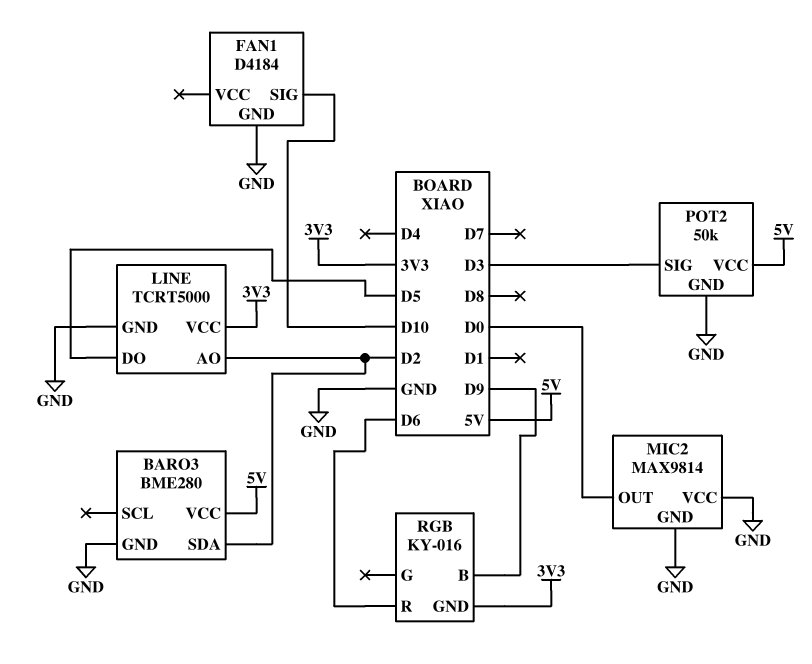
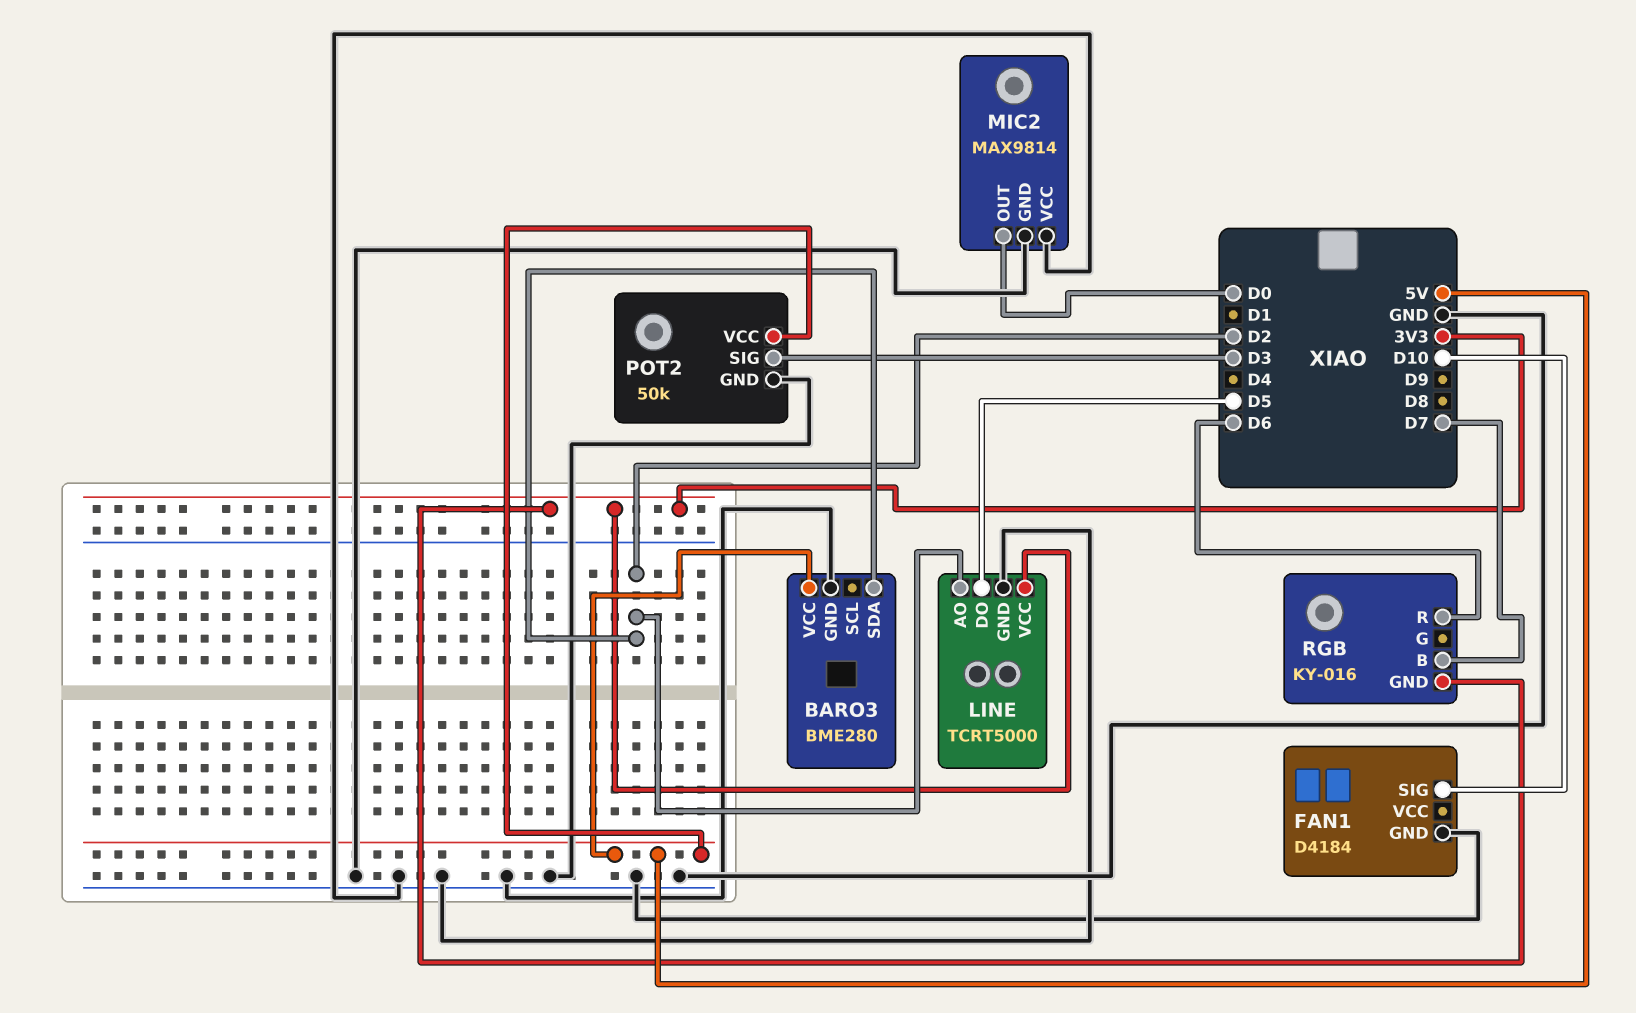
RGB pin B: D9 -> D7

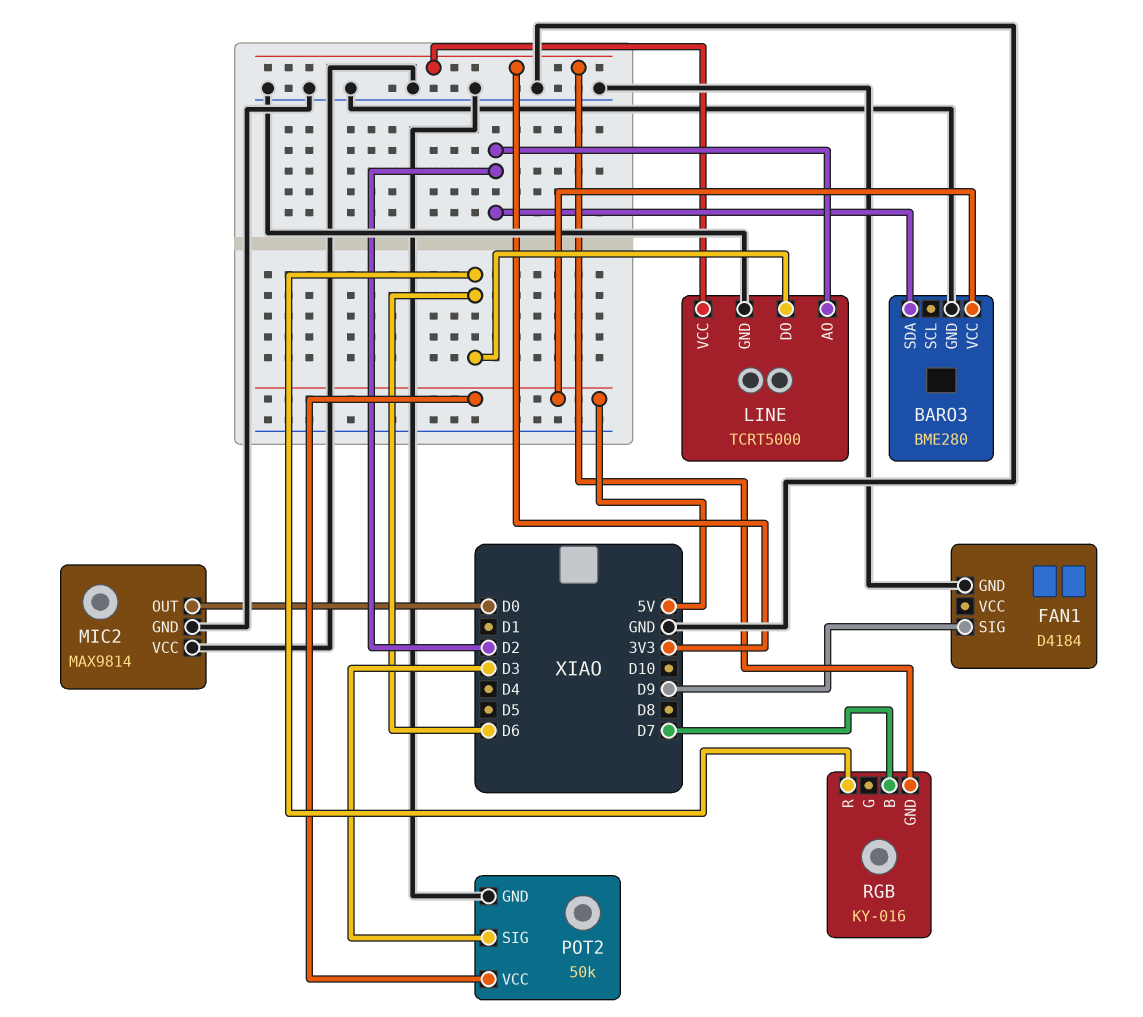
FAN1 pin SIG: D10 -> D9
LINE pin DO: D5 -> D6

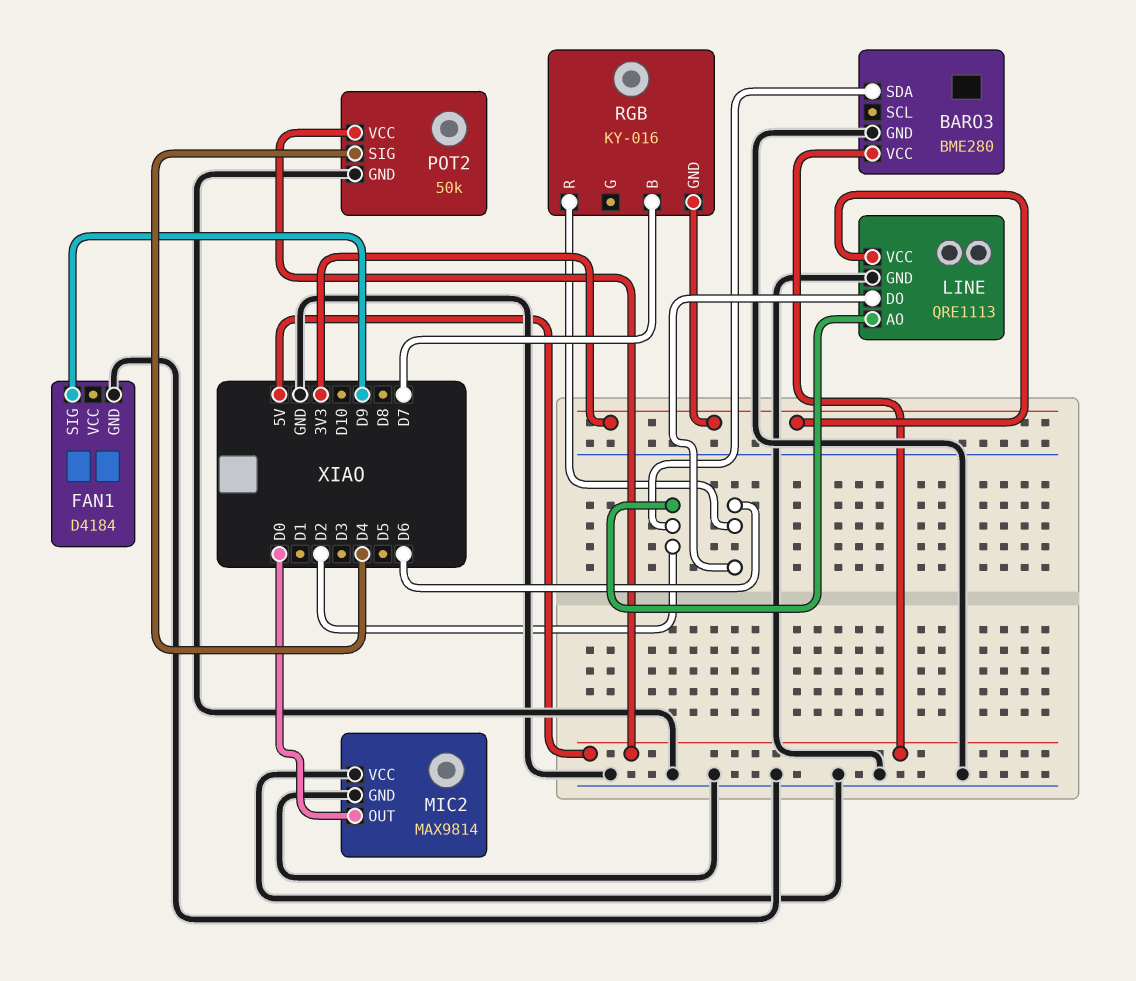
LINE: TCRT5000 -> QRE1113
POT2 pin SIG: D3 -> D4

